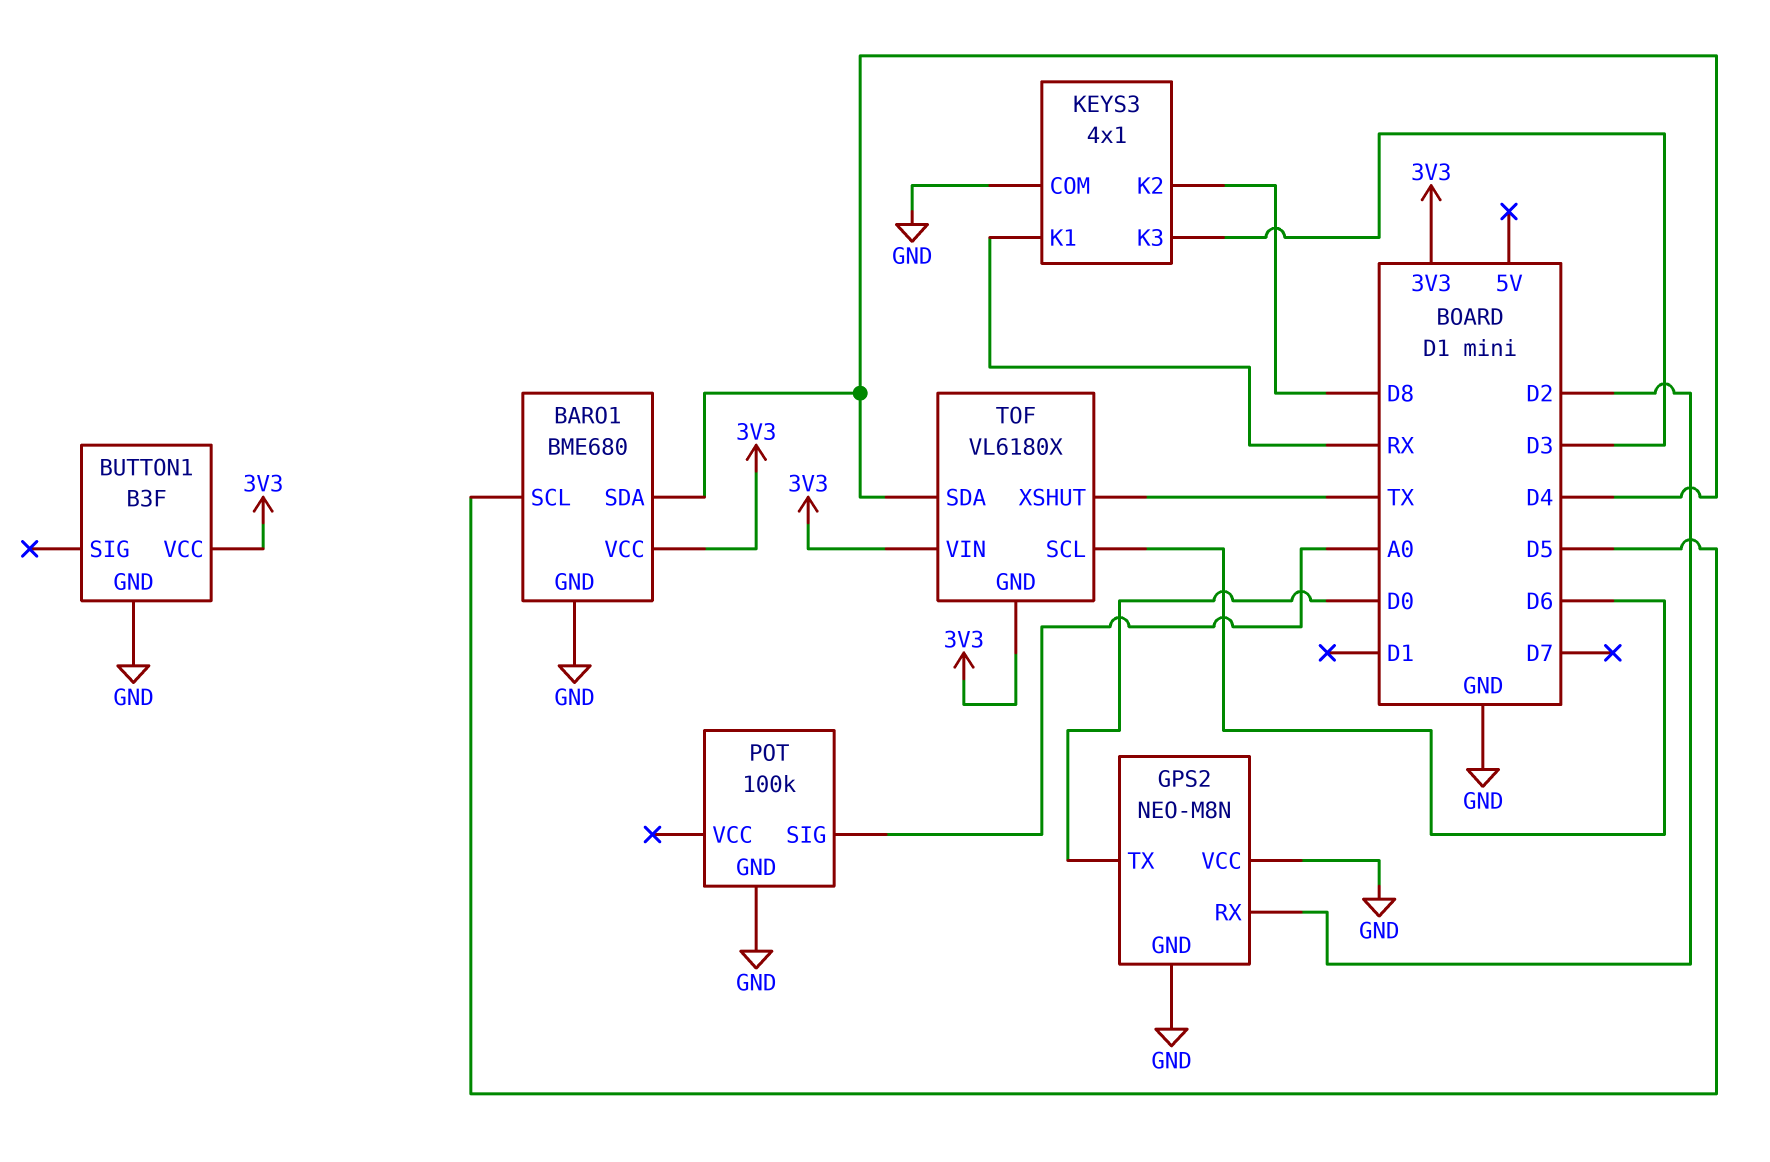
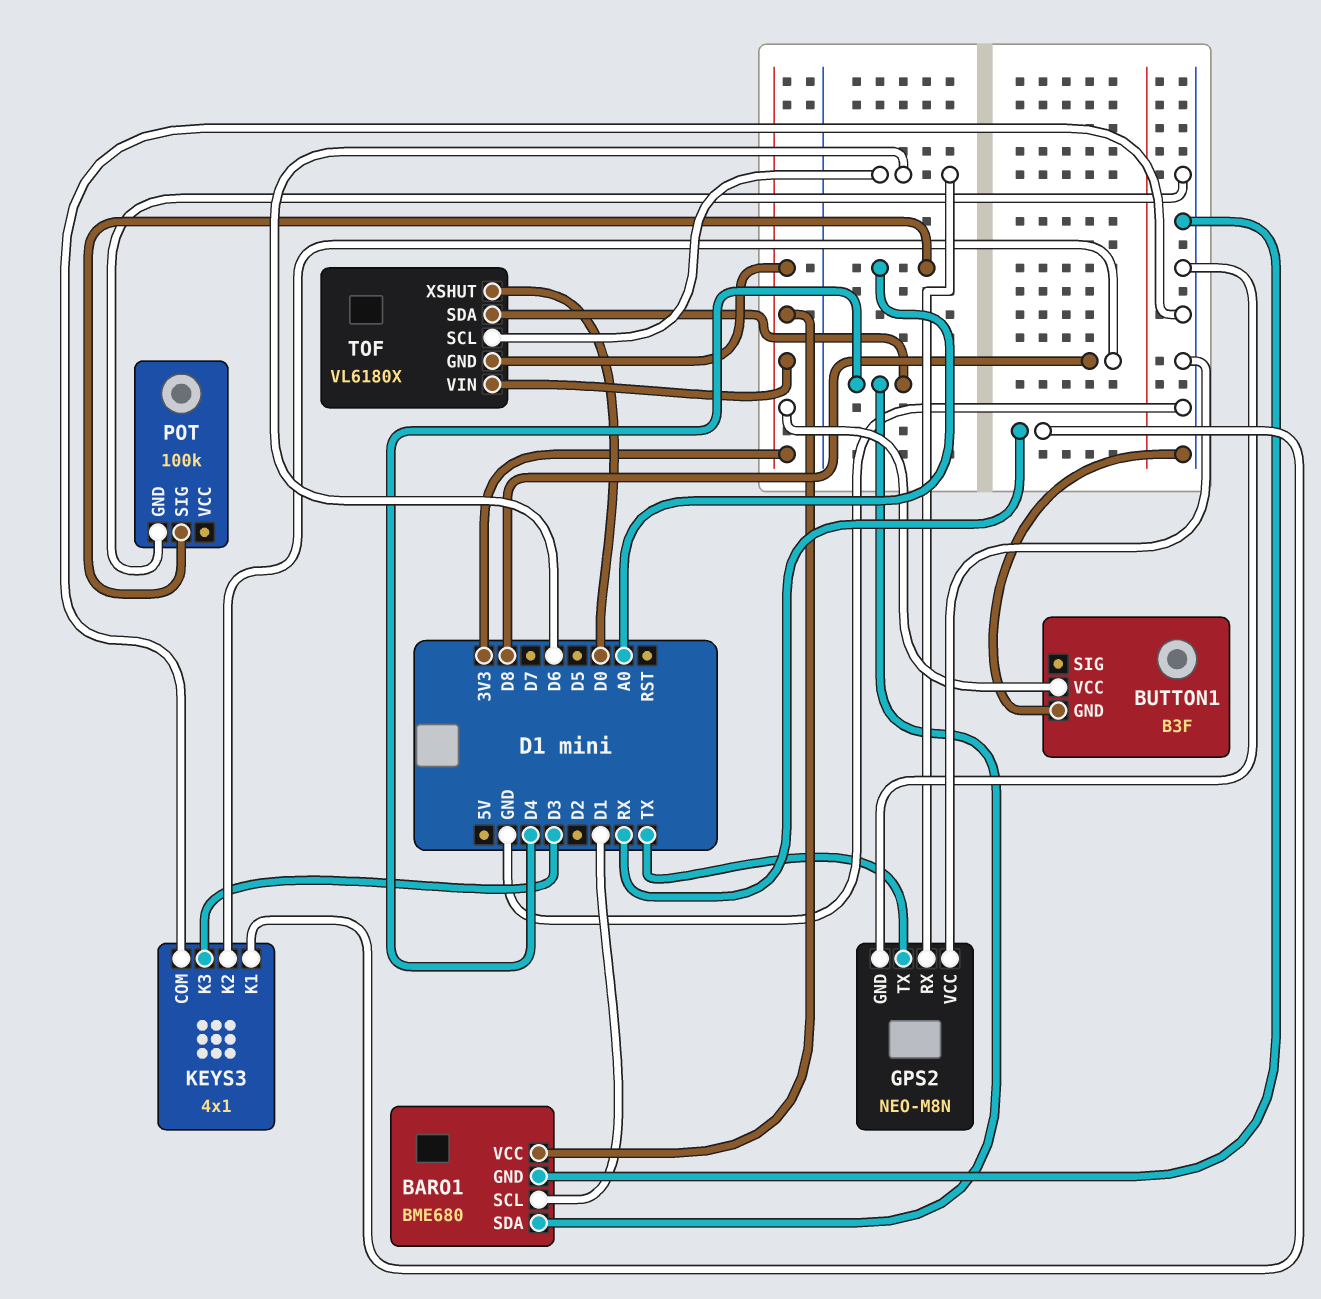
BARO1 pin SCL: D5 -> D1
GPS2 pin RX: D2 -> D6
GPS2 pin TX: D0 -> TX
TOF pin XSHUT: TX -> D0

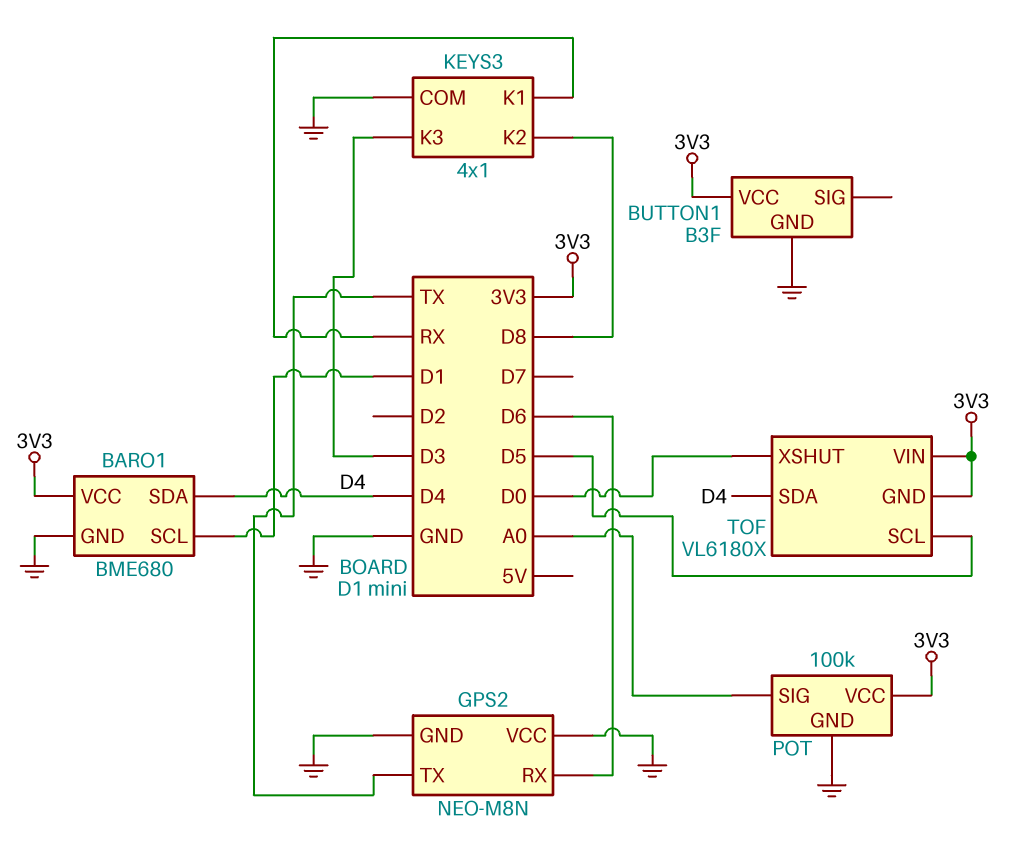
POT pin VCC: none -> 3V3
TOF pin SCL: D6 -> D5

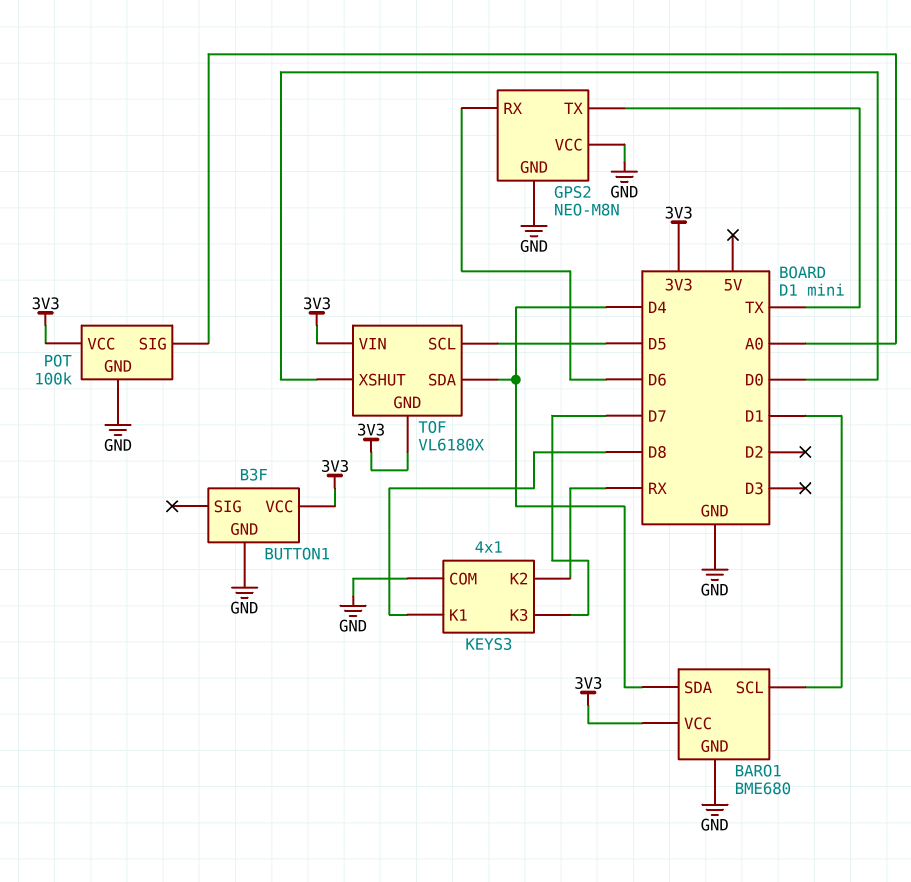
KEYS3 pin K1: RX -> D8
KEYS3 pin K2: D8 -> RX
KEYS3 pin K3: D3 -> D7

